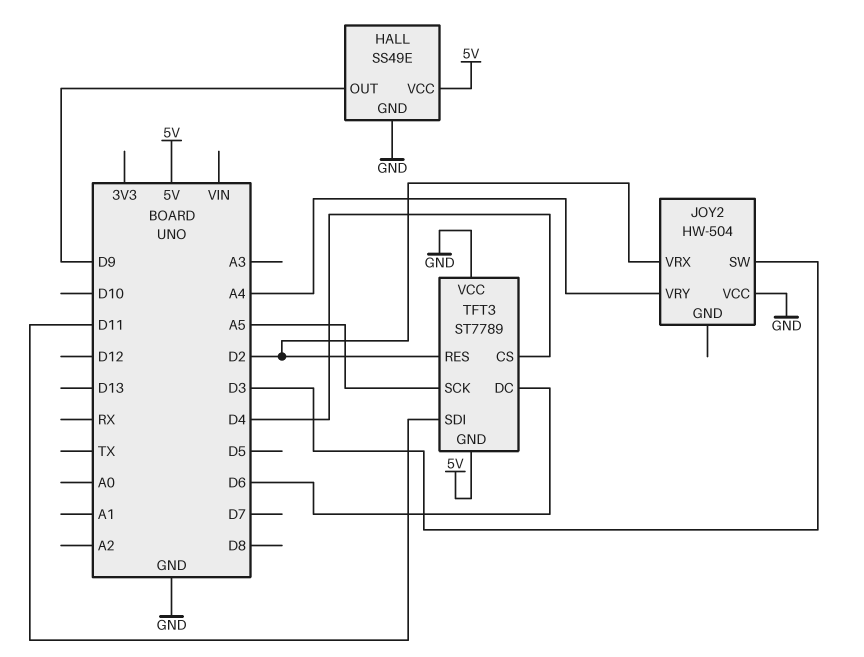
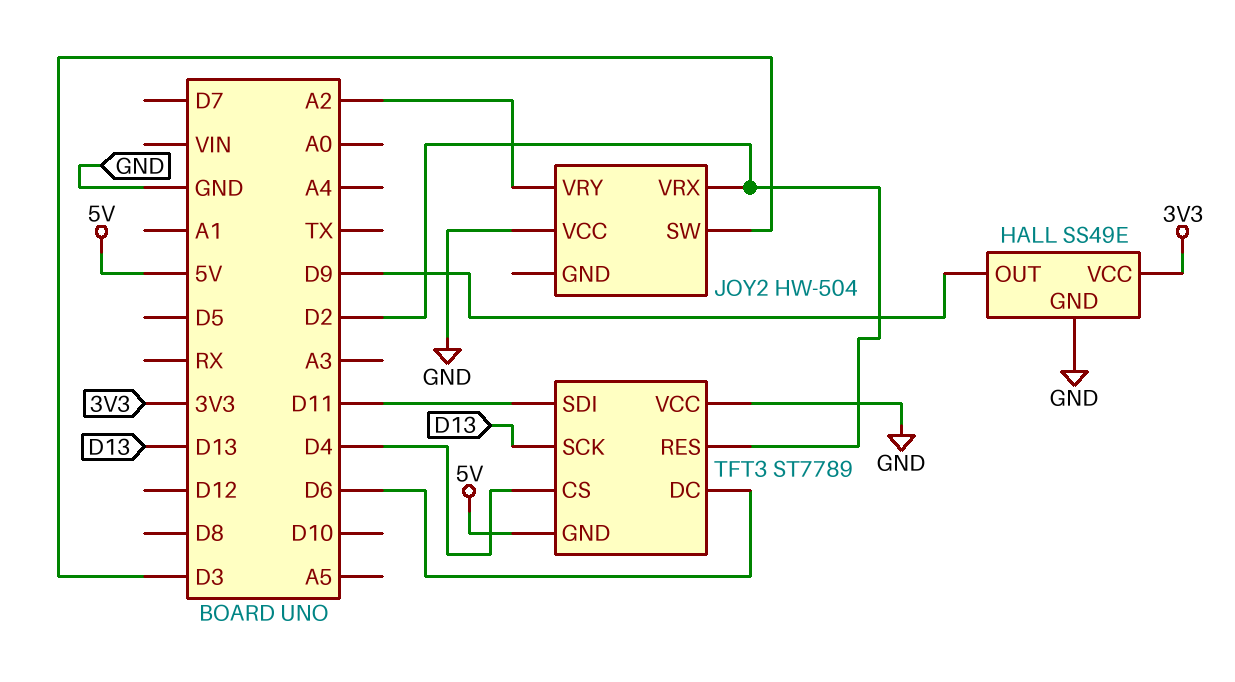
HALL pin VCC: 5V -> 3V3
JOY2 pin VRY: A4 -> A2
TFT3 pin SCK: A5 -> D13

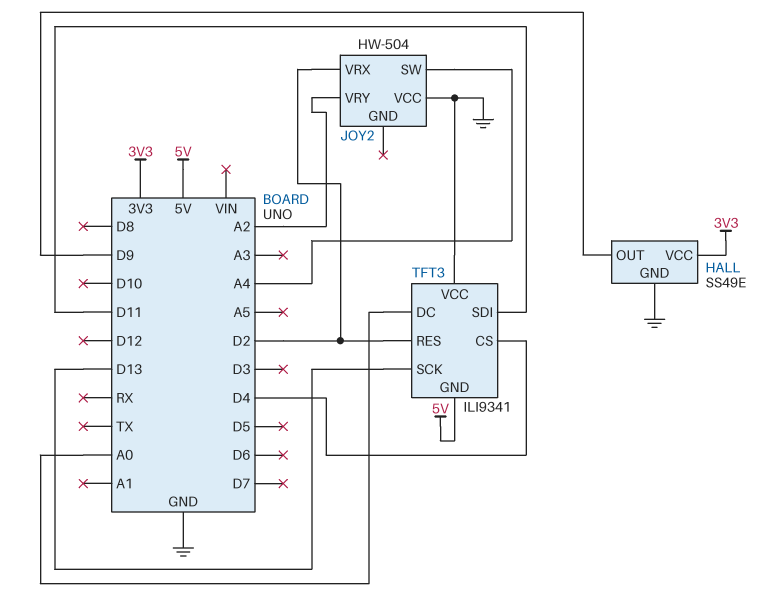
JOY2 pin SW: D3 -> A4
TFT3: ST7789 -> ILI9341
TFT3 pin DC: D6 -> A0

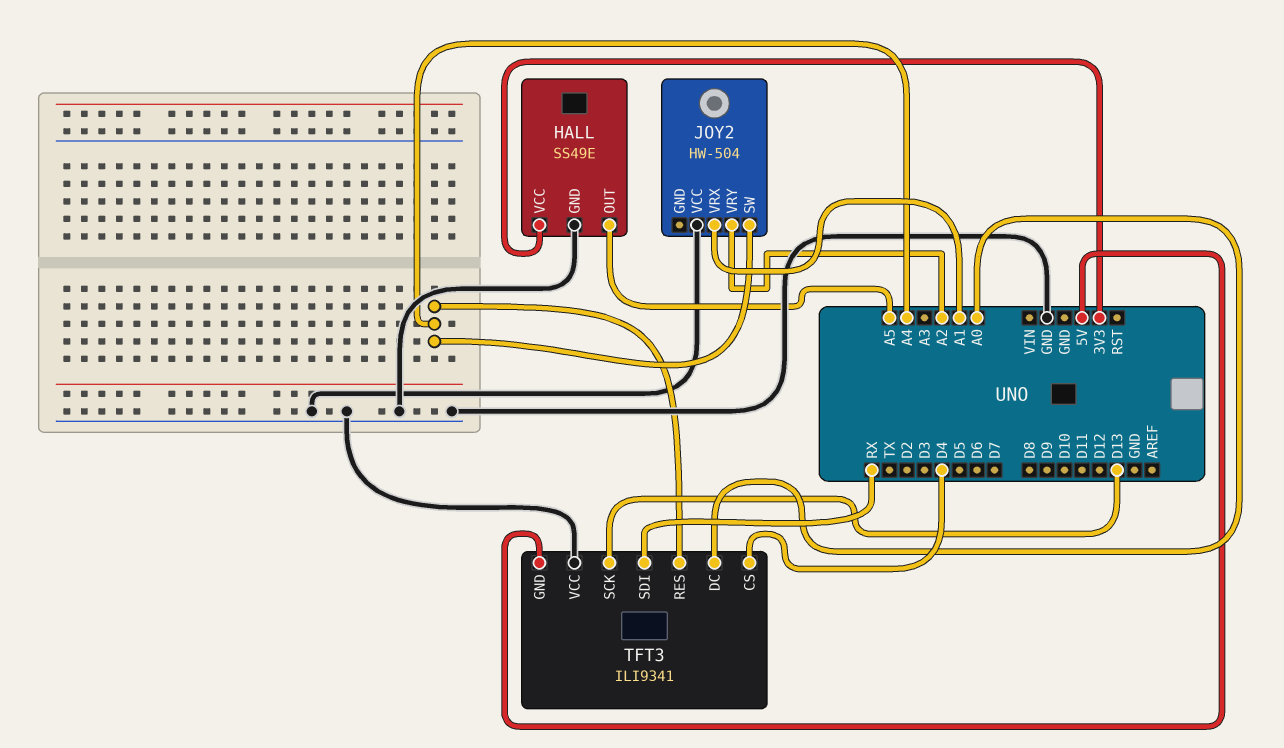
HALL pin OUT: D9 -> A5
JOY2 pin VRX: D2 -> A1
TFT3 pin RES: D2 -> A4
TFT3 pin SDI: D11 -> RX

